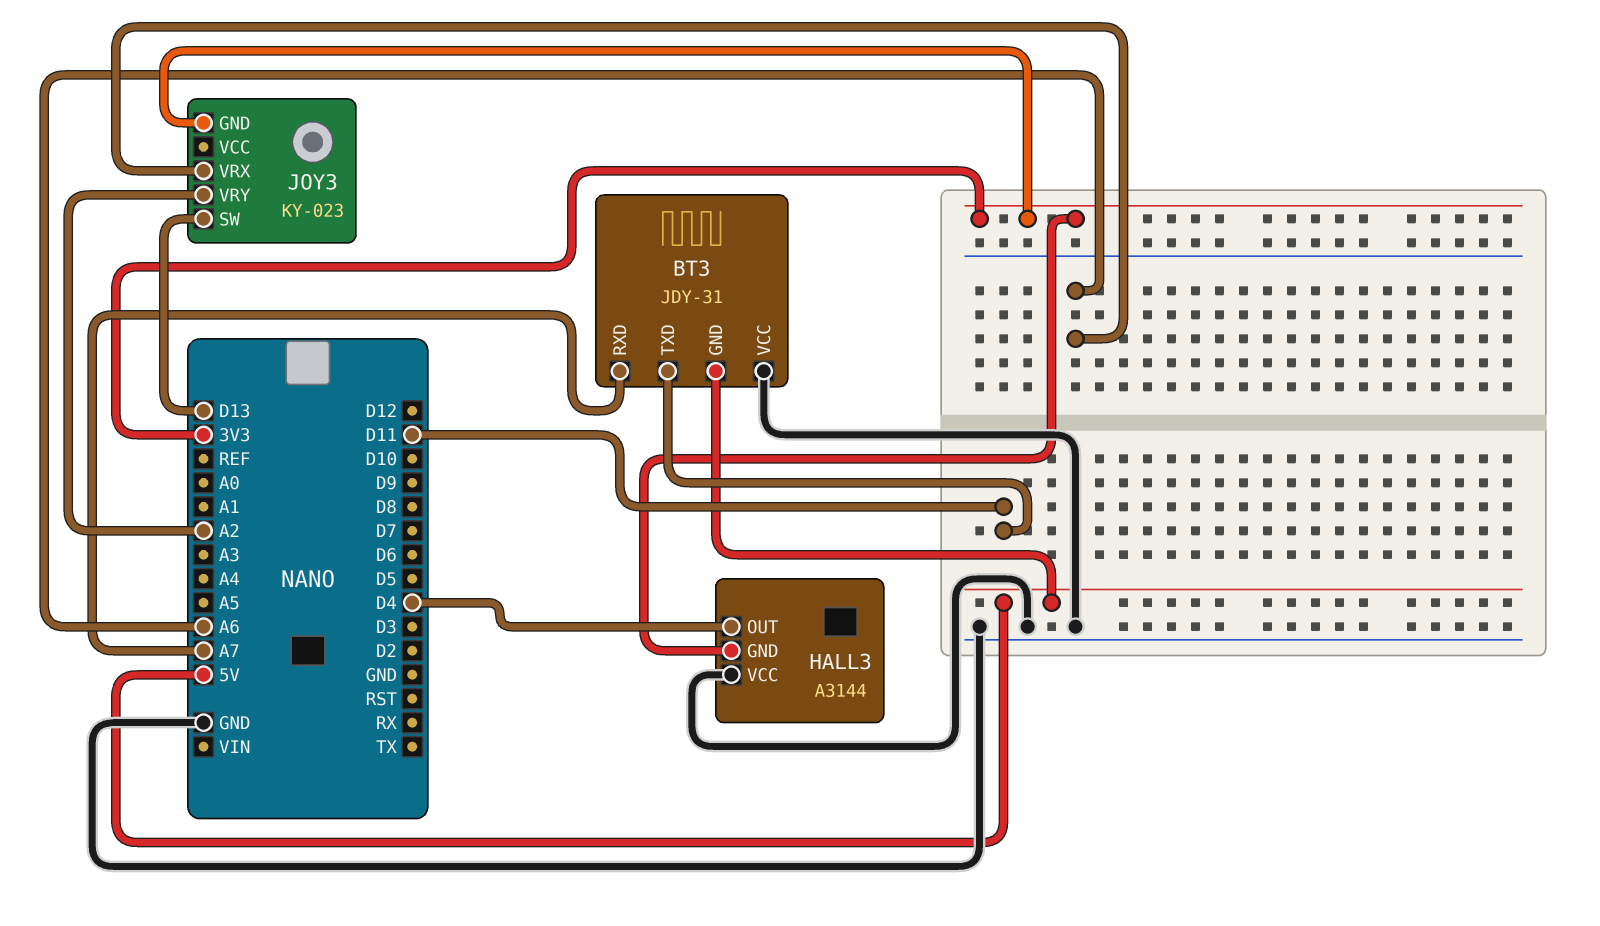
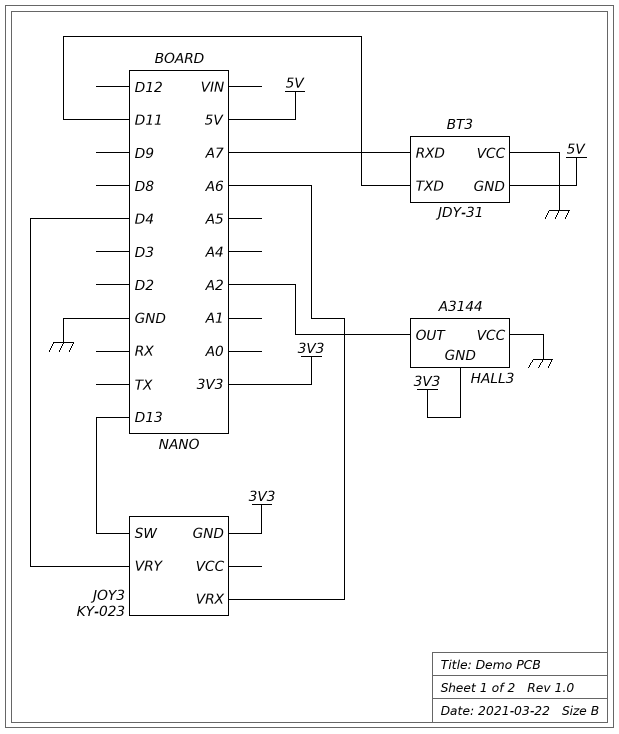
HALL3 pin OUT: D4 -> A2
JOY3 pin VRY: A2 -> D4

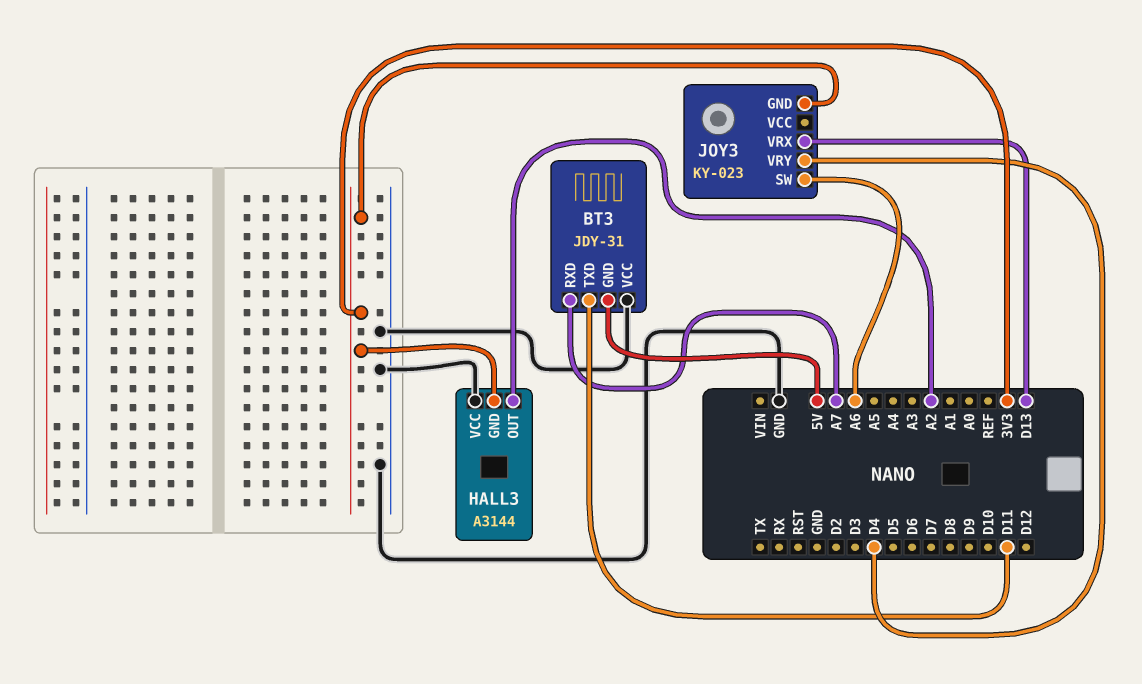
JOY3 pin SW: D13 -> A6
JOY3 pin VRX: A6 -> D13

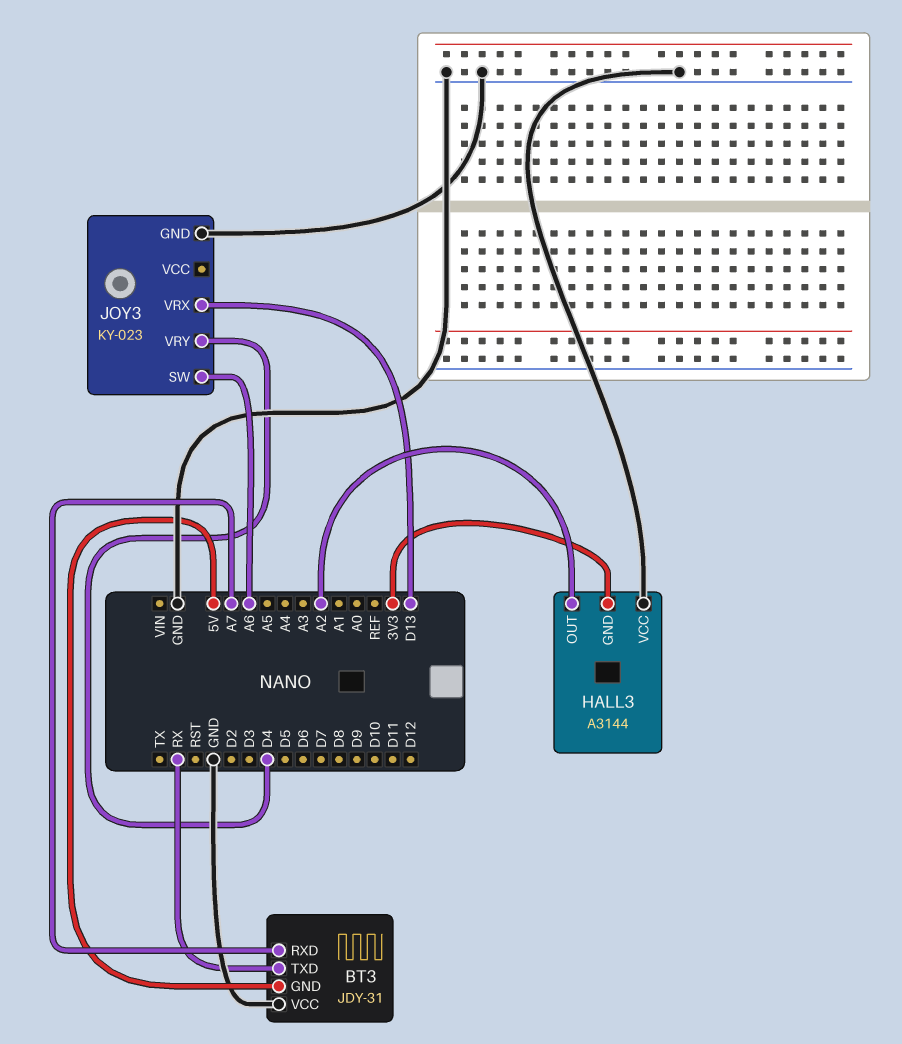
BT3 pin TXD: D11 -> RX
JOY3 pin GND: 3V3 -> GND

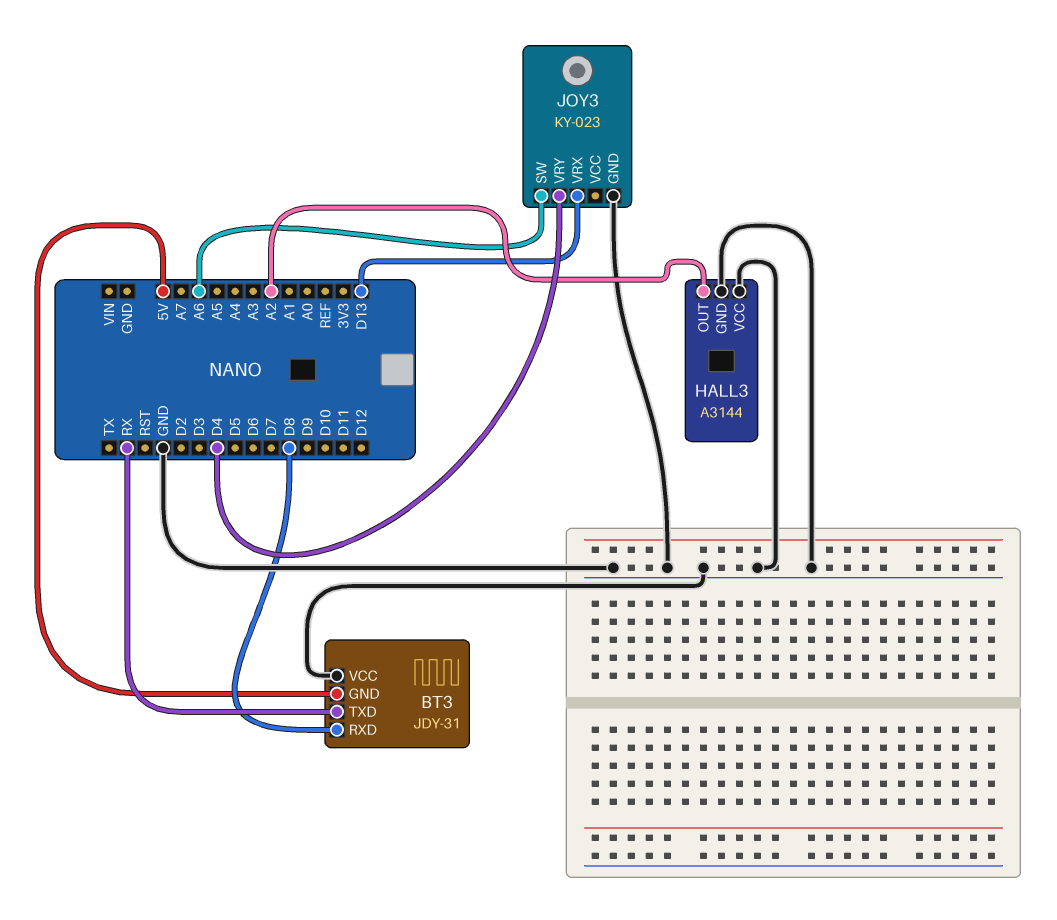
BT3 pin RXD: A7 -> D8
HALL3 pin GND: 3V3 -> GND

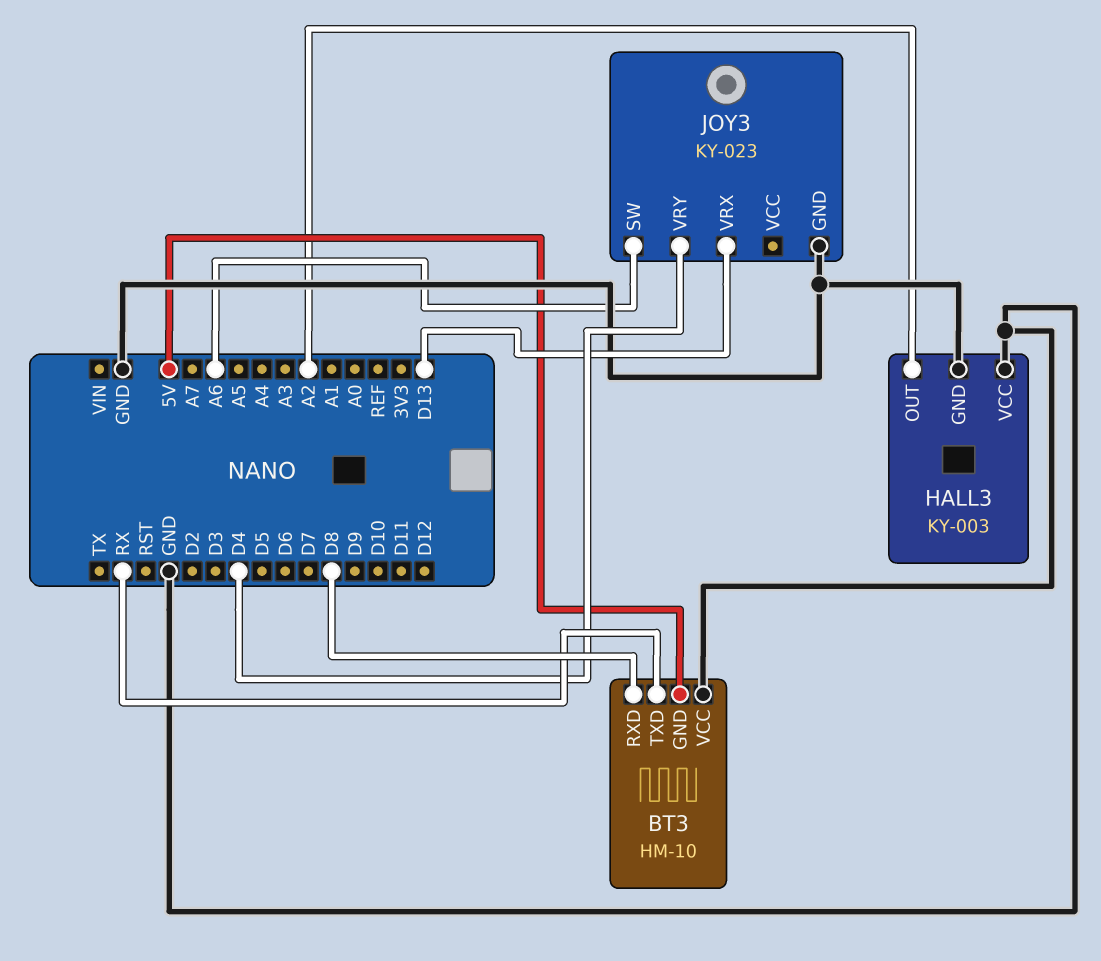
BT3: JDY-31 -> HM-10
HALL3: A3144 -> KY-003

